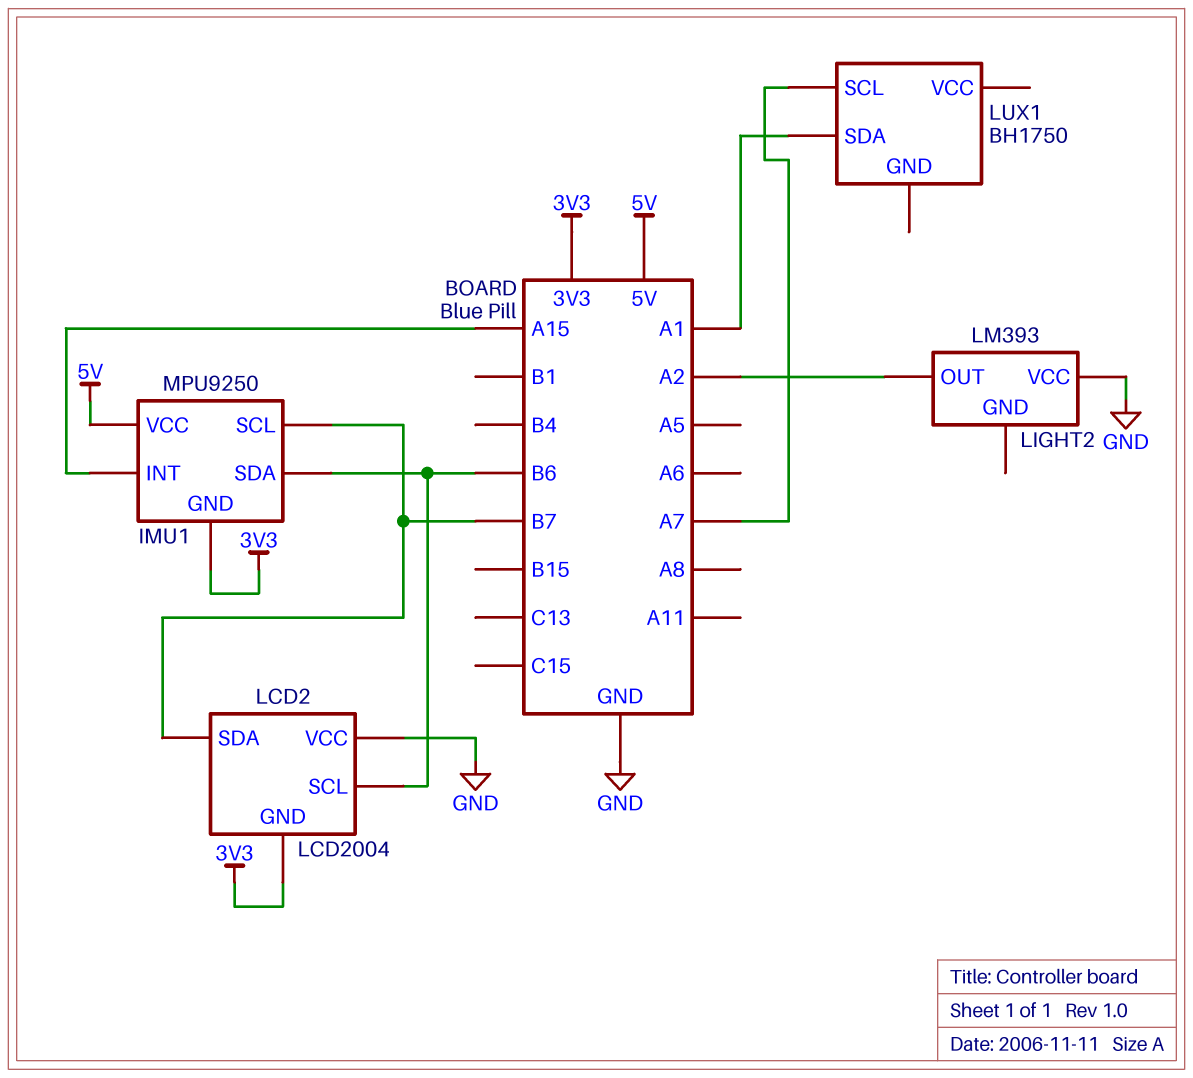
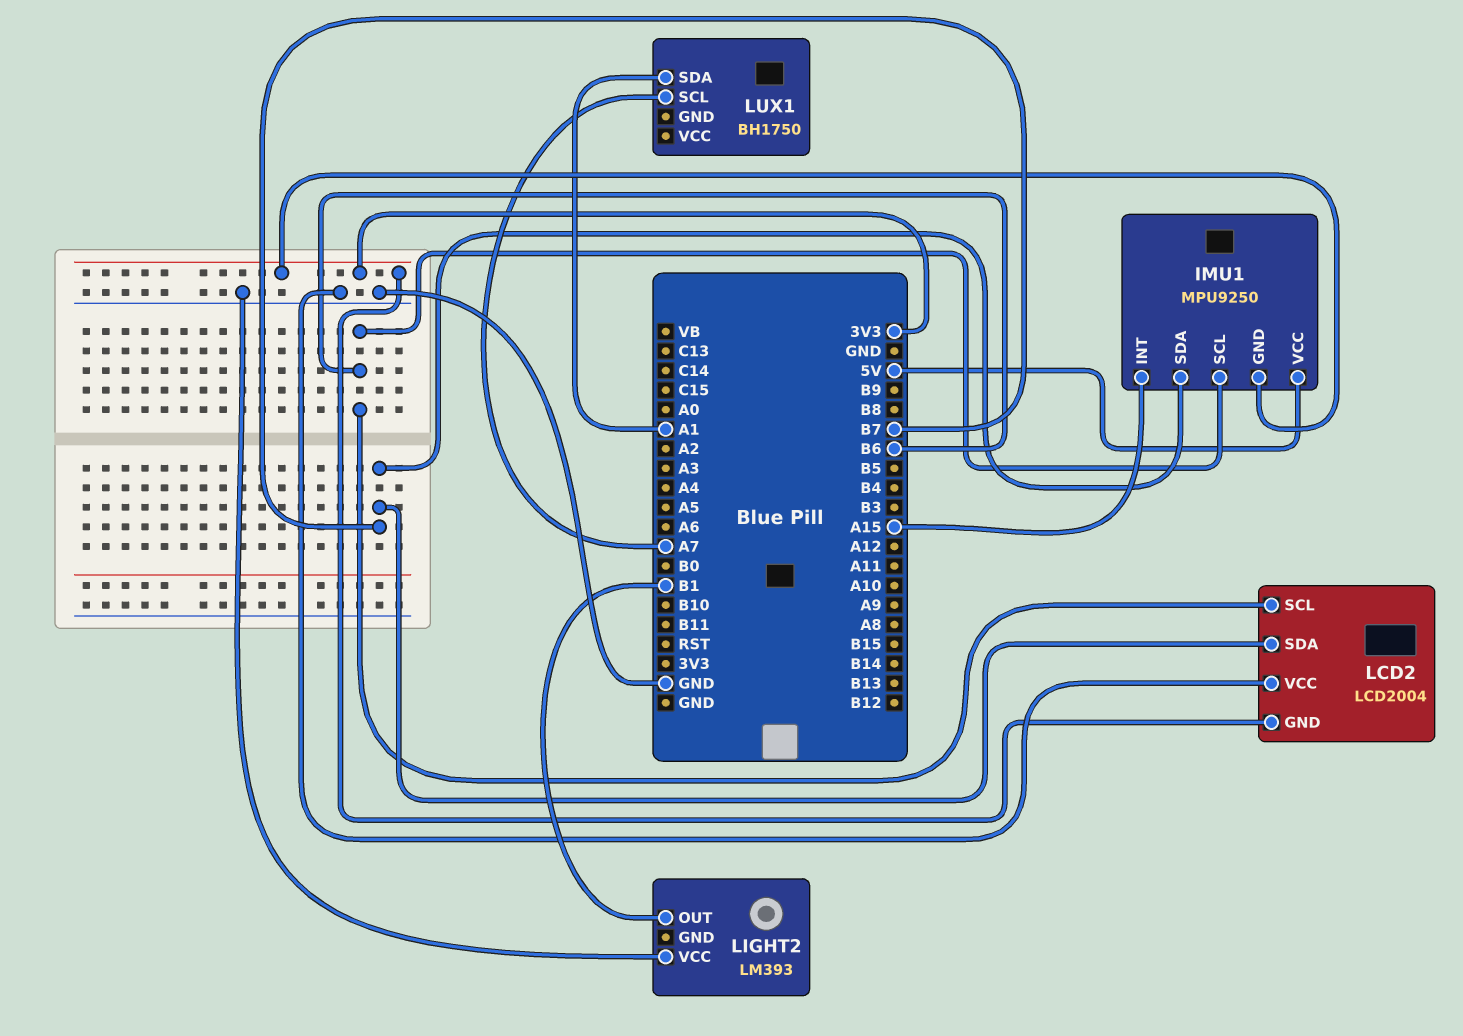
IMU1 pin SCL: B7 -> B6
IMU1 pin SDA: B6 -> B7
LIGHT2 pin OUT: A2 -> B1

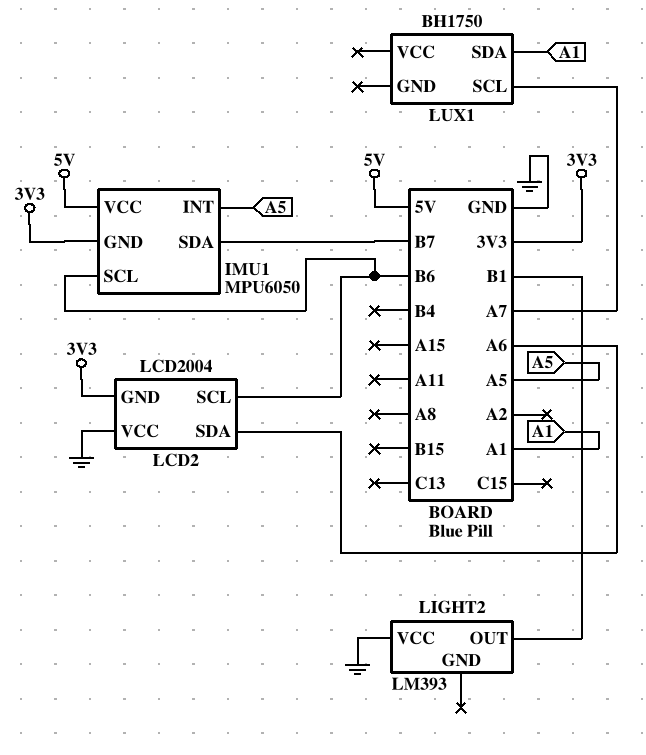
IMU1: MPU9250 -> MPU6050
IMU1 pin INT: A15 -> A5
LCD2 pin SDA: B7 -> A6

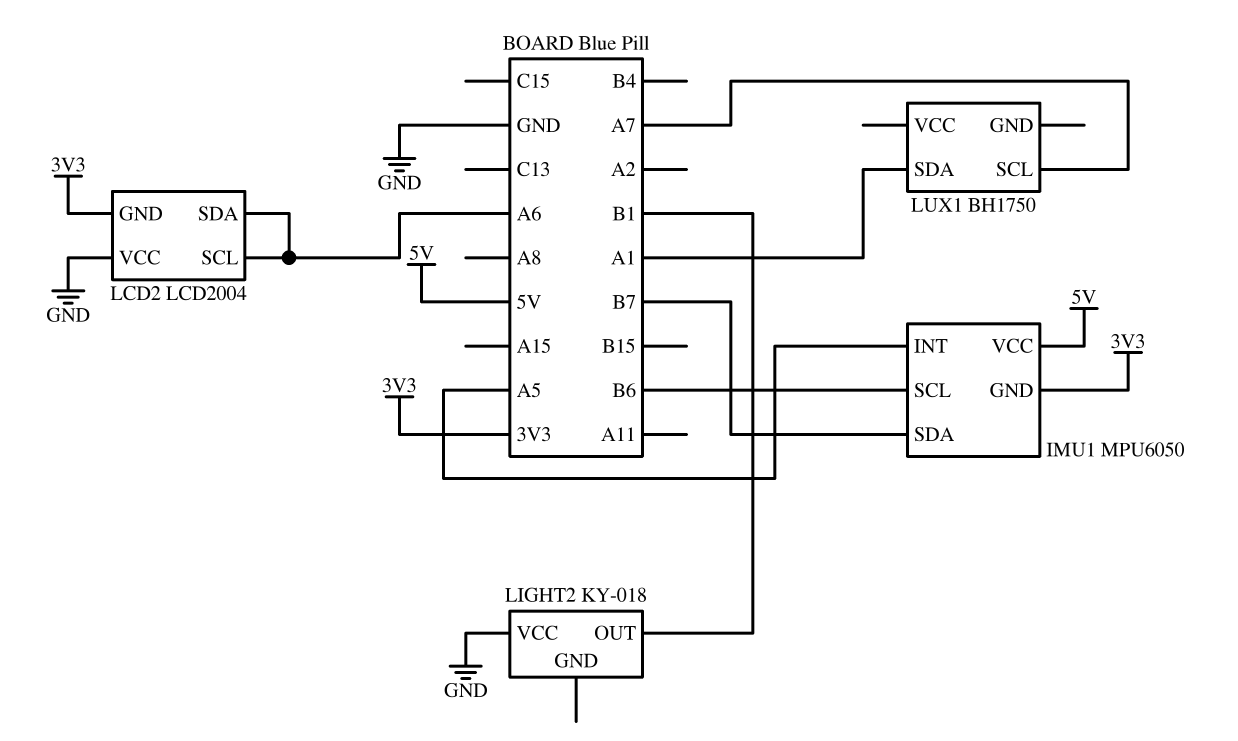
LCD2 pin SCL: B6 -> A6
LIGHT2: LM393 -> KY-018

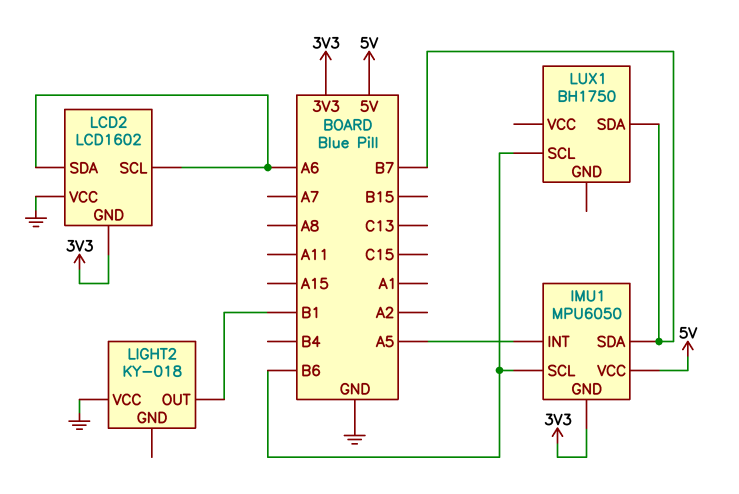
LCD2: LCD2004 -> LCD1602
LUX1 pin SCL: A7 -> B6
LUX1 pin SDA: A1 -> B7

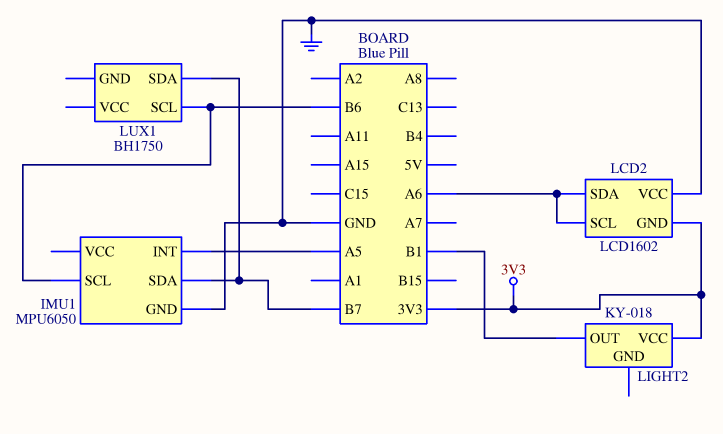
IMU1 pin GND: 3V3 -> GND
IMU1 pin VCC: 5V -> none
LIGHT2 pin VCC: GND -> 3V3

